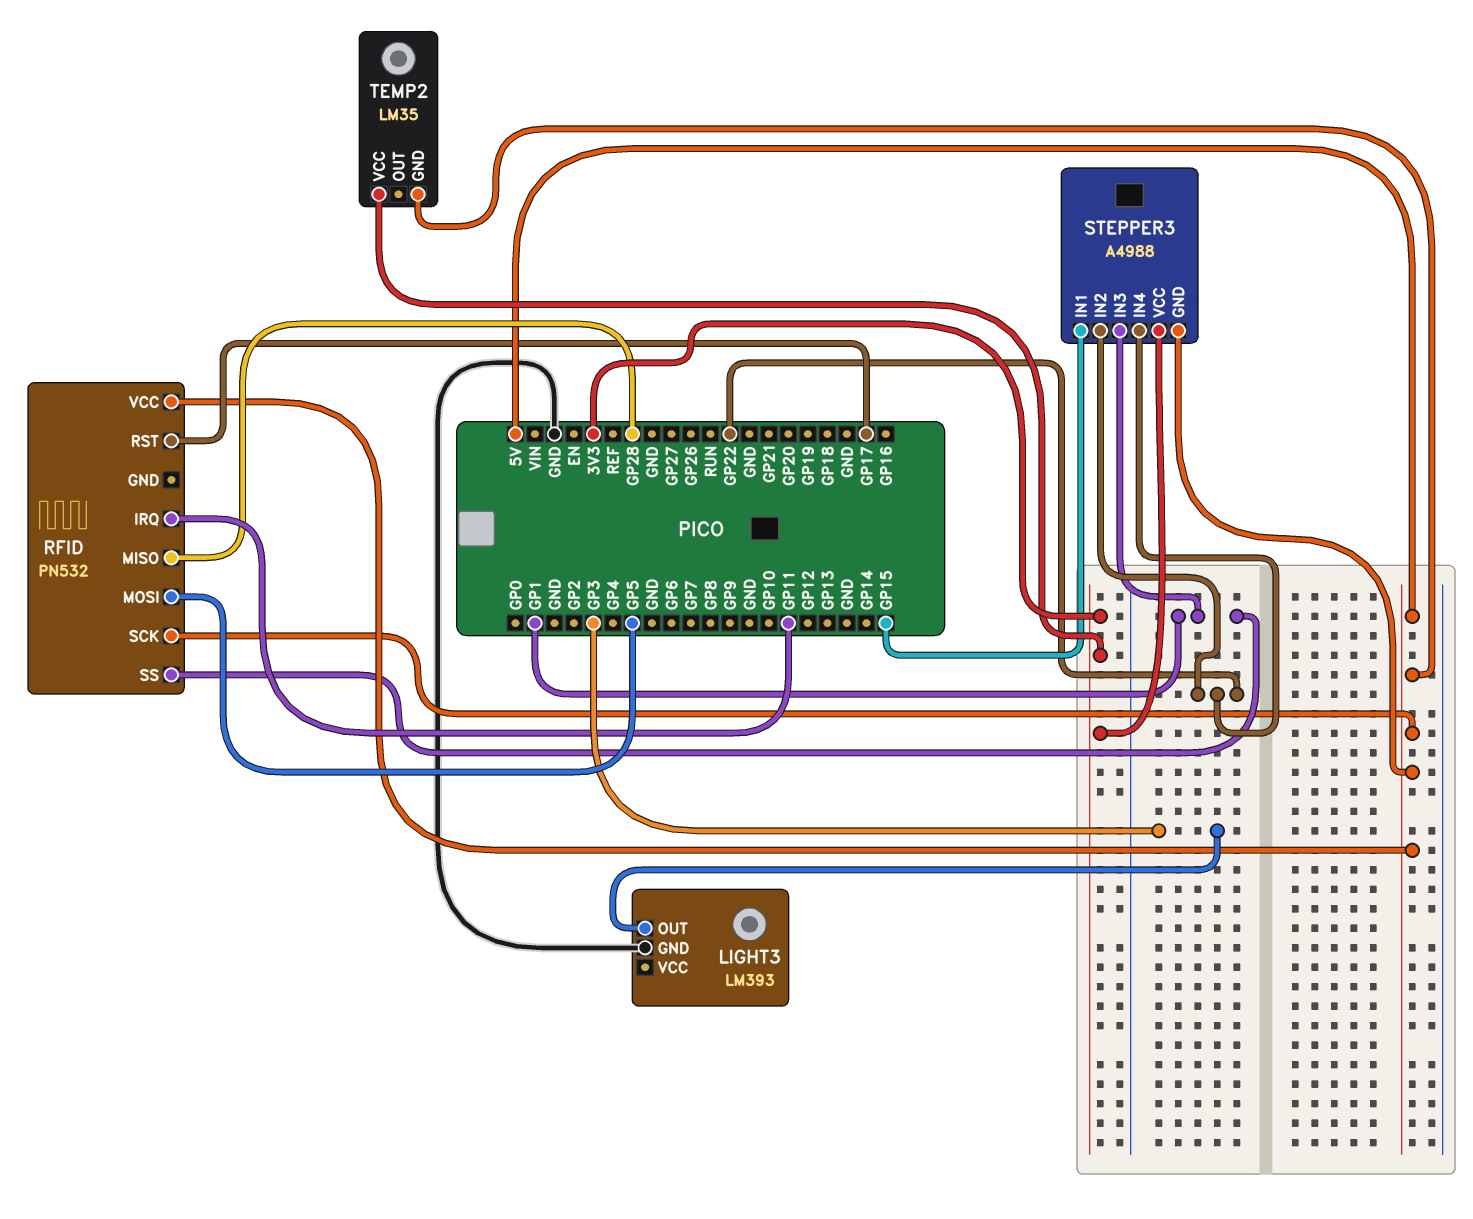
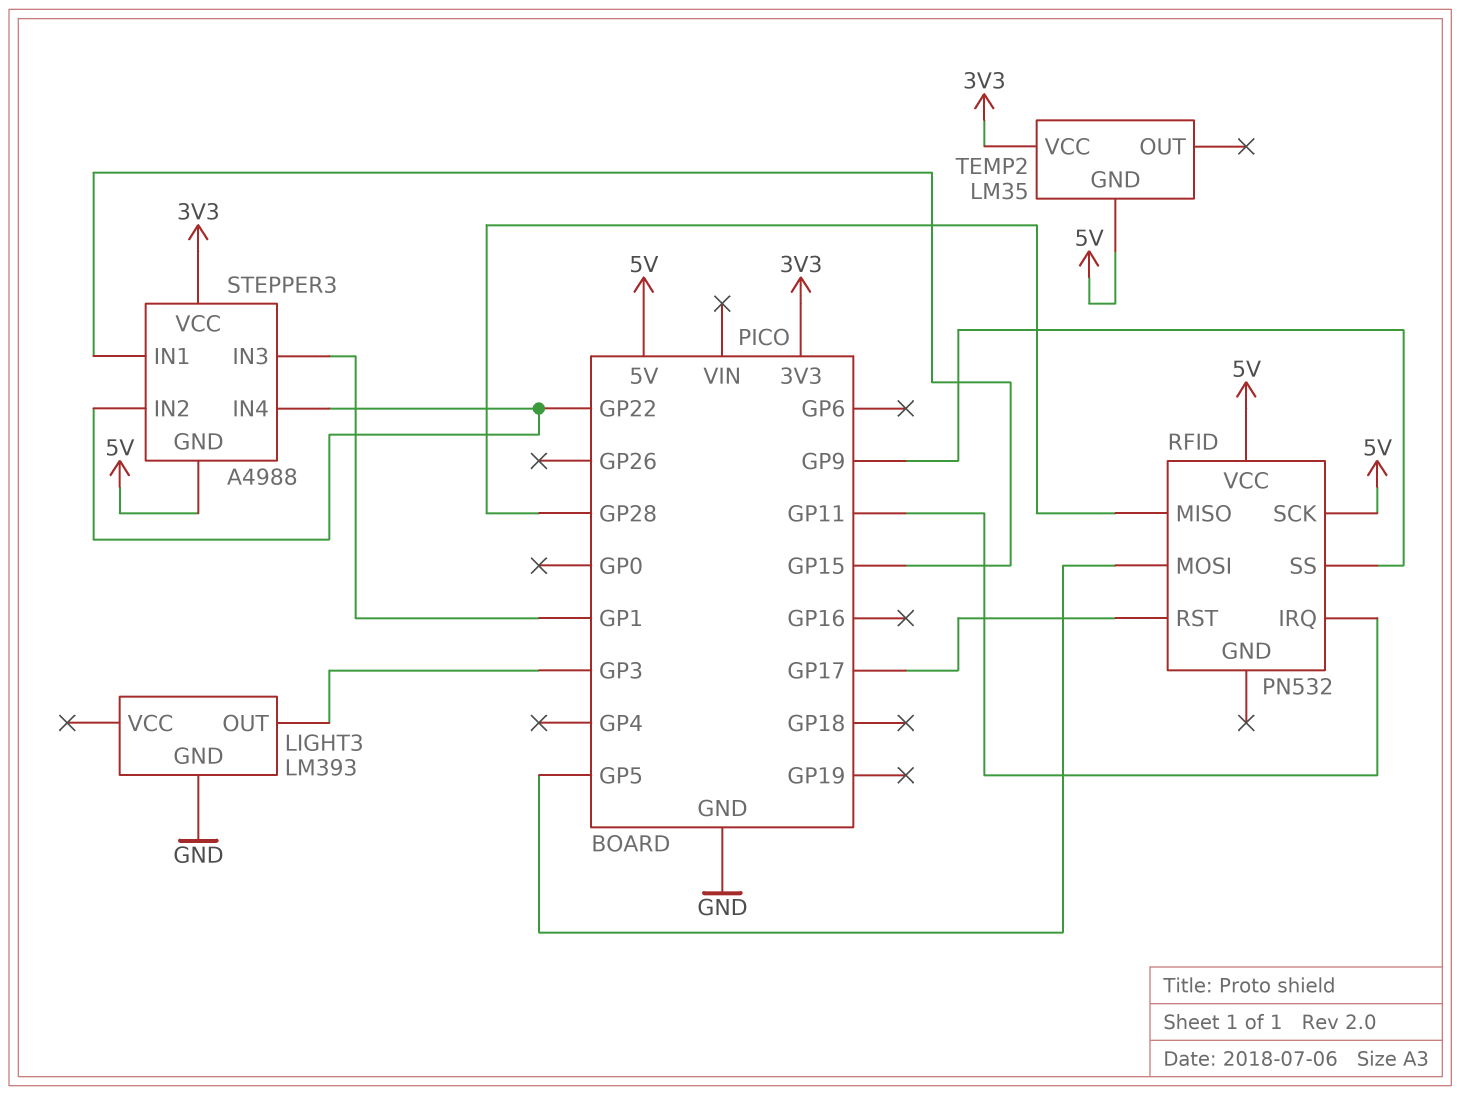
RFID pin SS: GP1 -> GP9

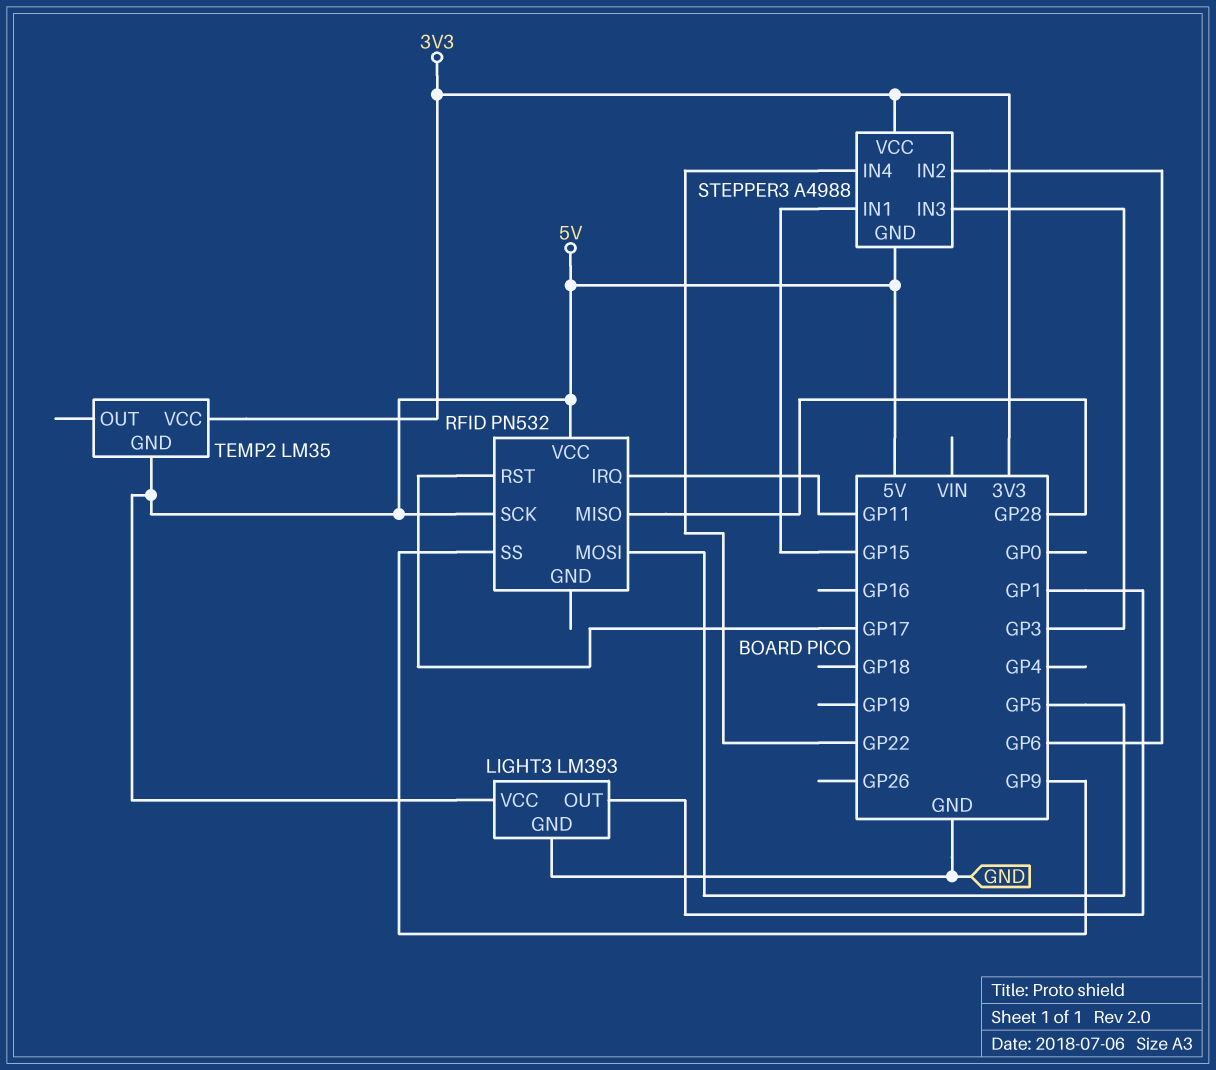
LIGHT3 pin OUT: GP3 -> GP1
LIGHT3 pin VCC: none -> 5V
STEPPER3 pin IN2: GP22 -> GP6
STEPPER3 pin IN3: GP1 -> GP3

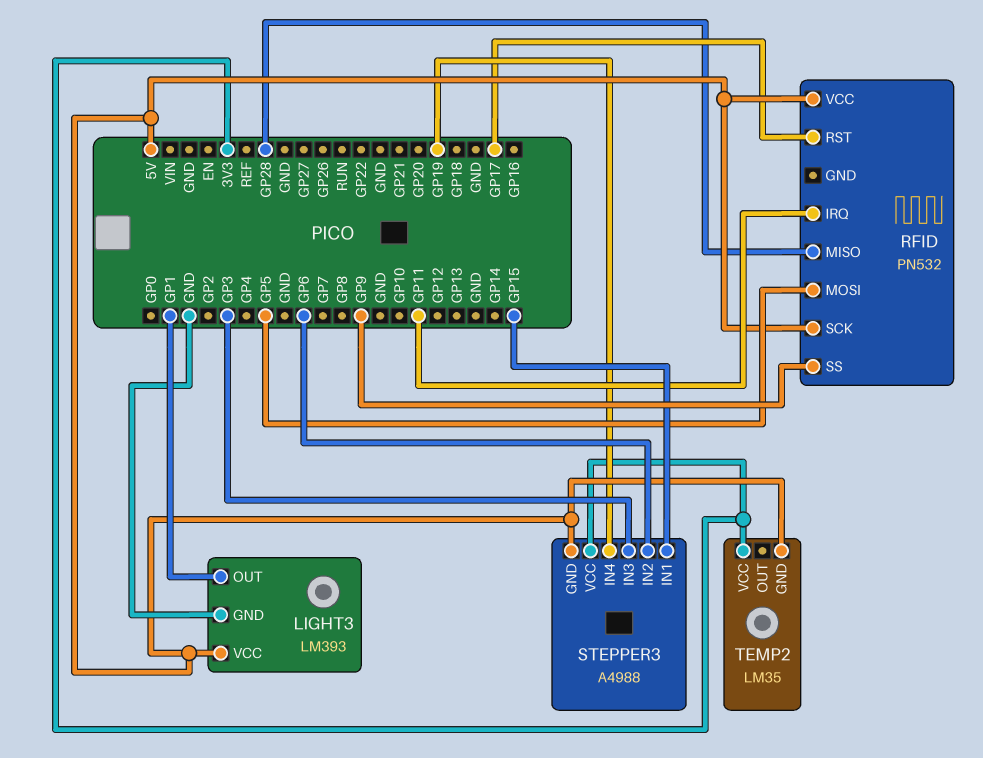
STEPPER3 pin IN4: GP22 -> GP19

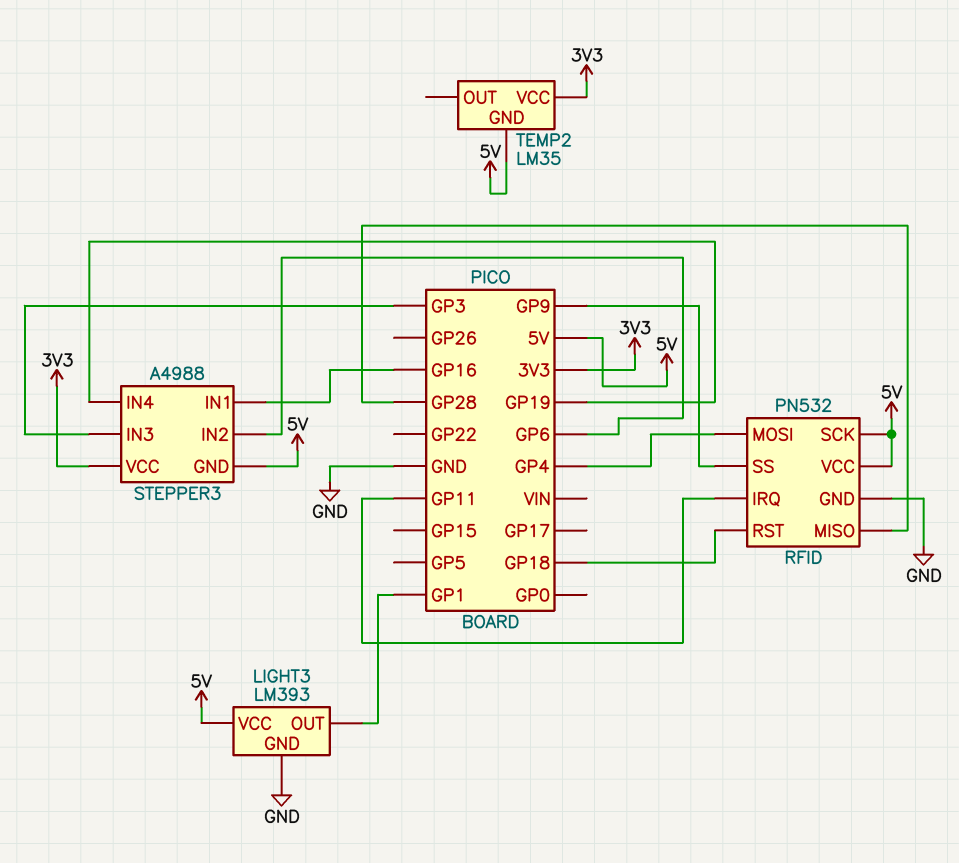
RFID pin GND: none -> GND
RFID pin MOSI: GP5 -> GP4
RFID pin RST: GP17 -> GP18
STEPPER3 pin IN1: GP15 -> GP16

